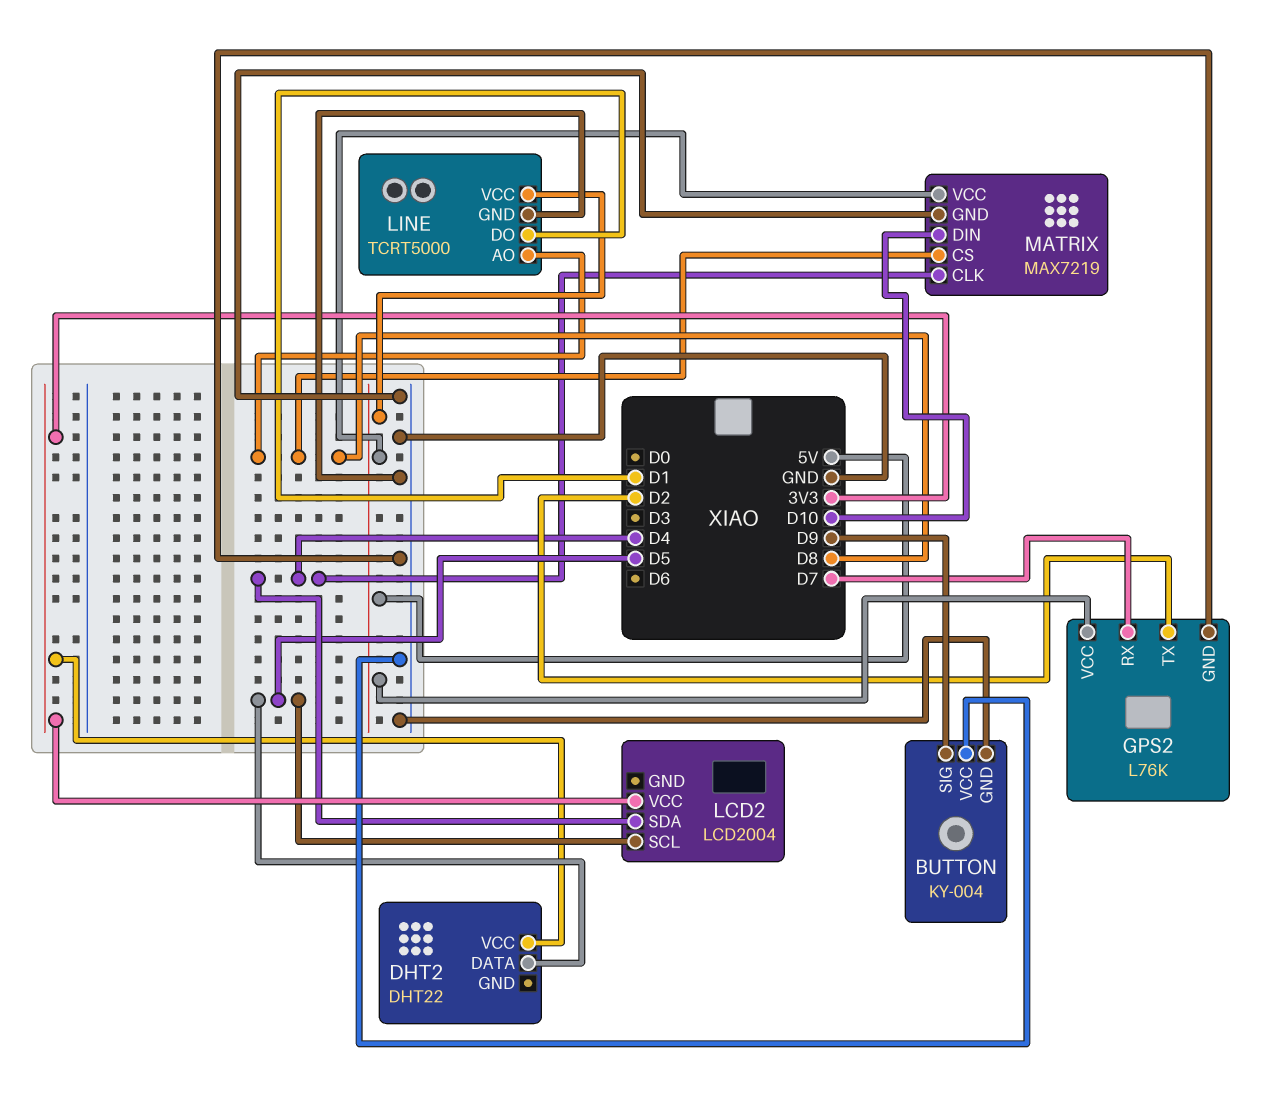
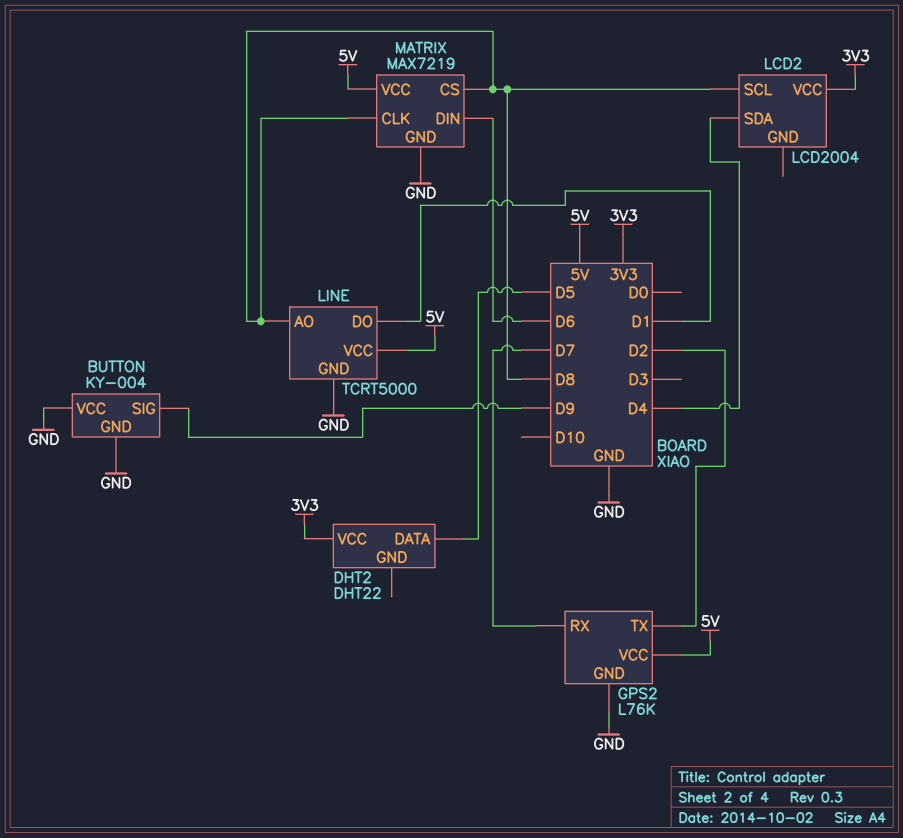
LCD2 pin SCL: D5 -> D8
MATRIX pin CLK: D4 -> D8
MATRIX pin DIN: D10 -> D6

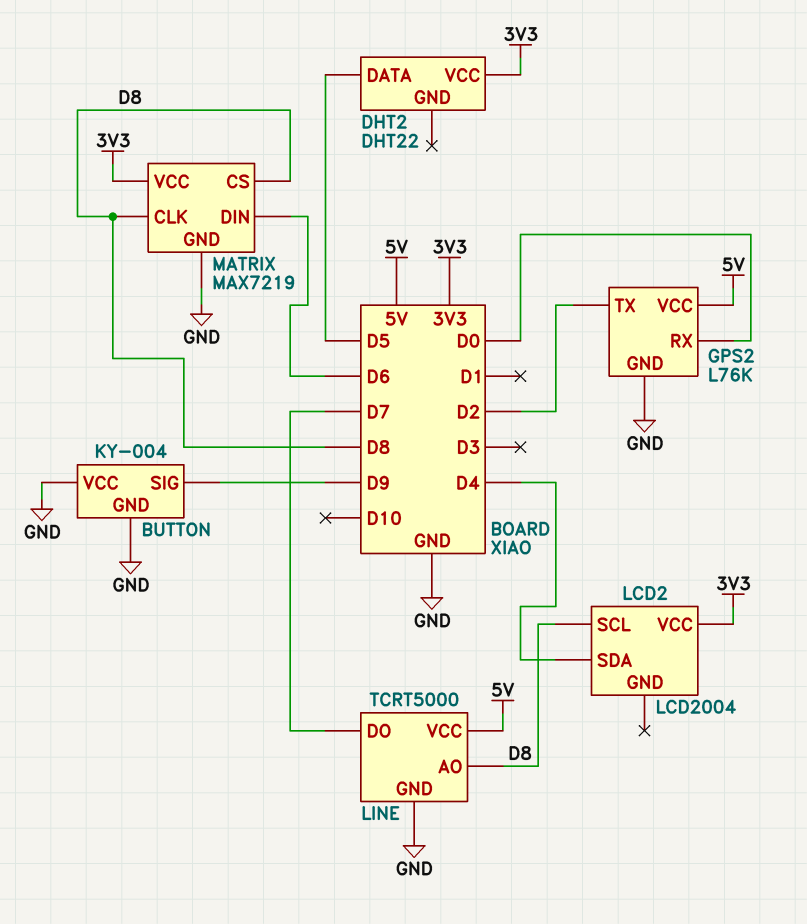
GPS2 pin RX: D7 -> D0
LINE pin DO: D1 -> D7
MATRIX pin VCC: 5V -> 3V3

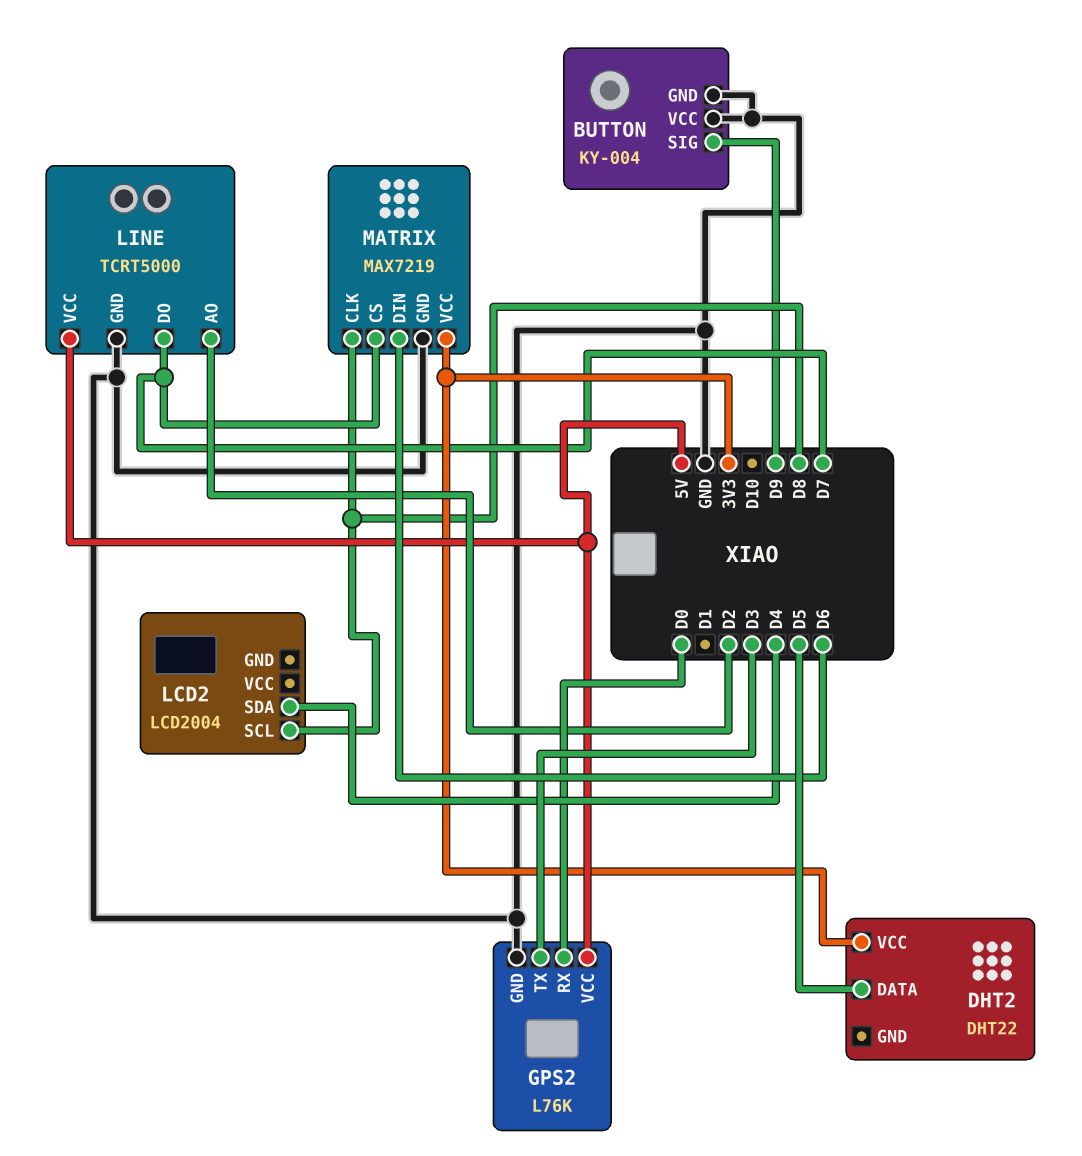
GPS2 pin TX: D2 -> D3
LCD2 pin VCC: 3V3 -> none
LINE pin AO: D8 -> D2
MATRIX pin CS: D8 -> D7

